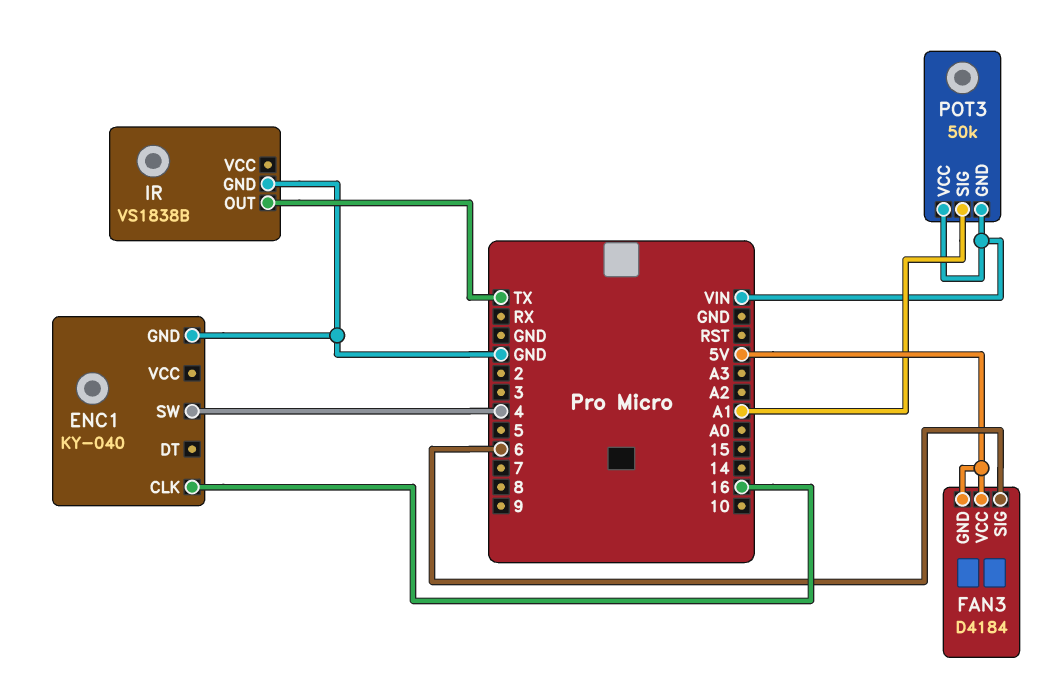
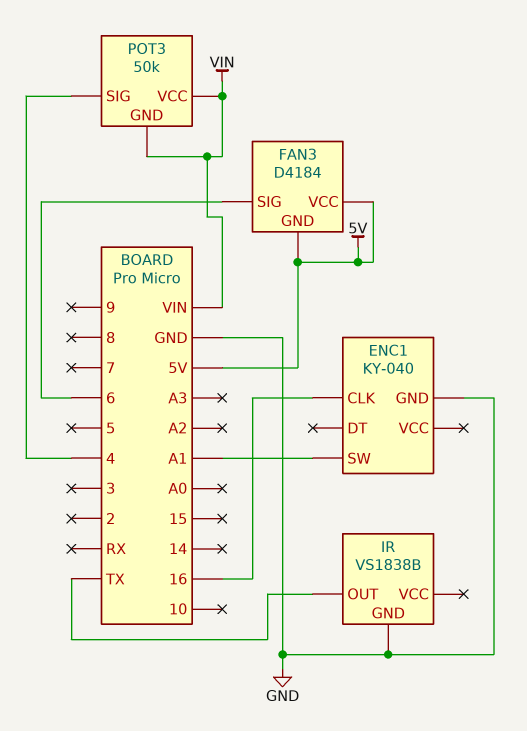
ENC1 pin SW: 4 -> A1
POT3 pin SIG: A1 -> 4

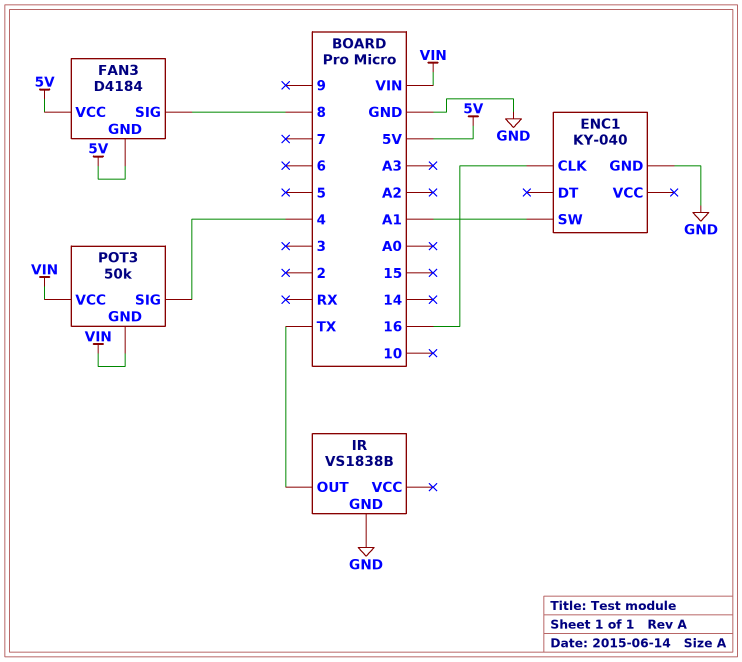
FAN3 pin SIG: 6 -> 8

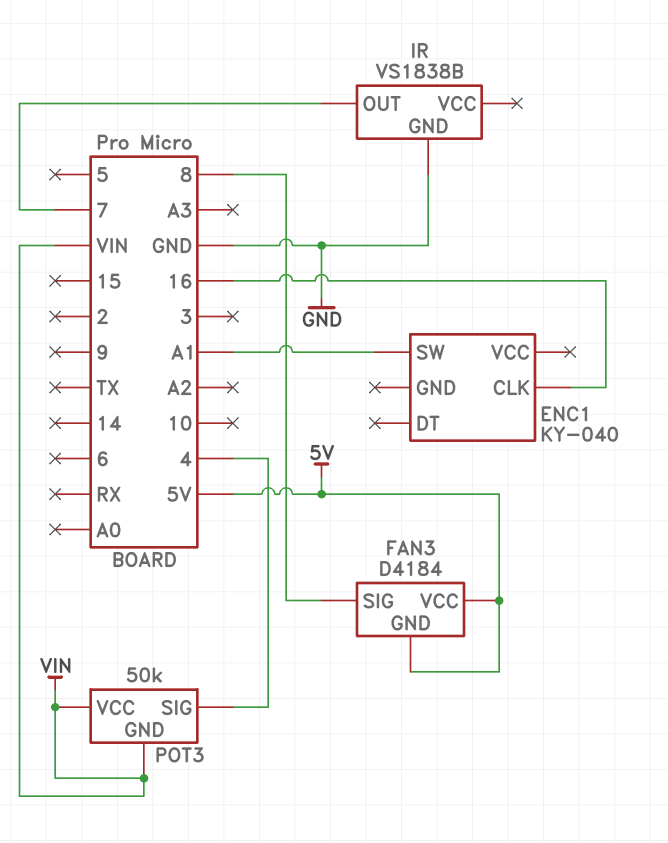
ENC1 pin GND: GND -> none
IR pin OUT: TX -> 7

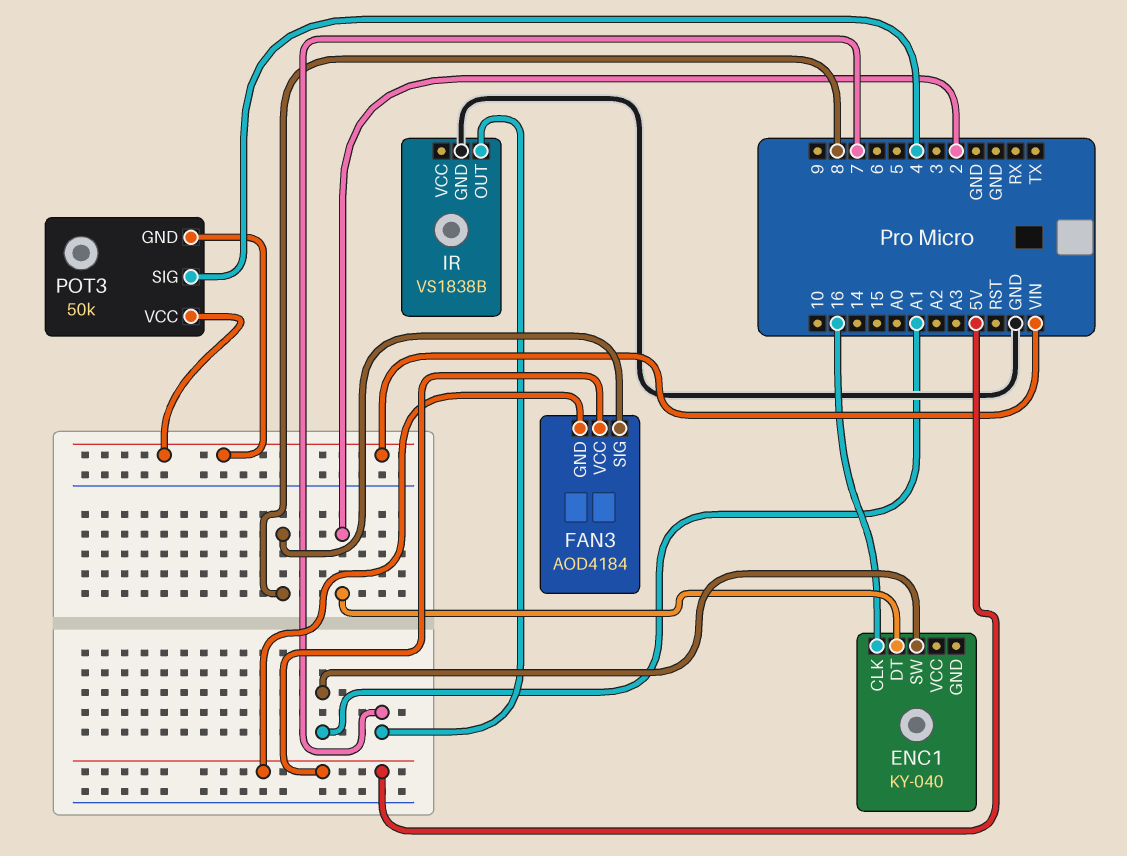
ENC1 pin DT: none -> 2
FAN3: D4184 -> AOD4184

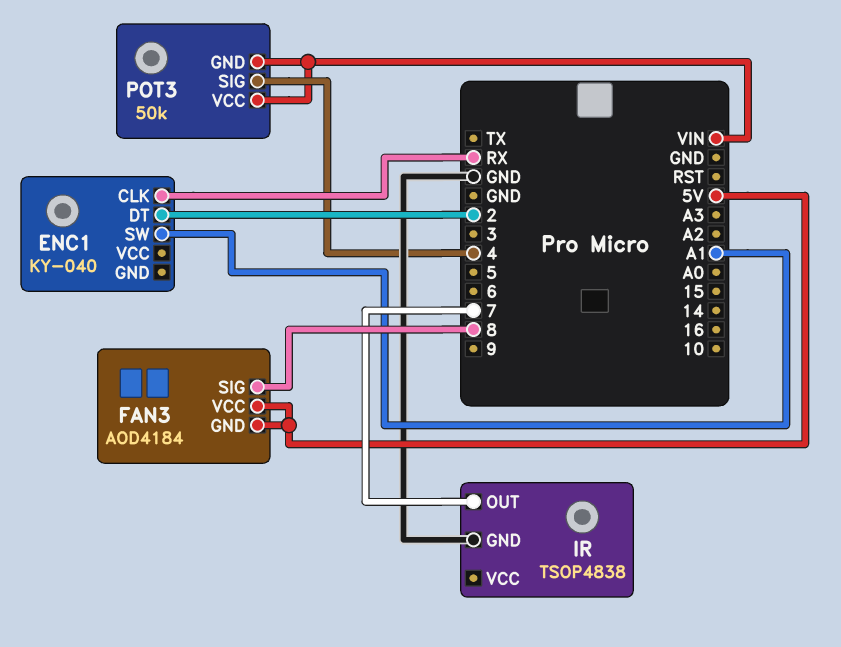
ENC1 pin CLK: 16 -> RX
IR: VS1838B -> TSOP4838

